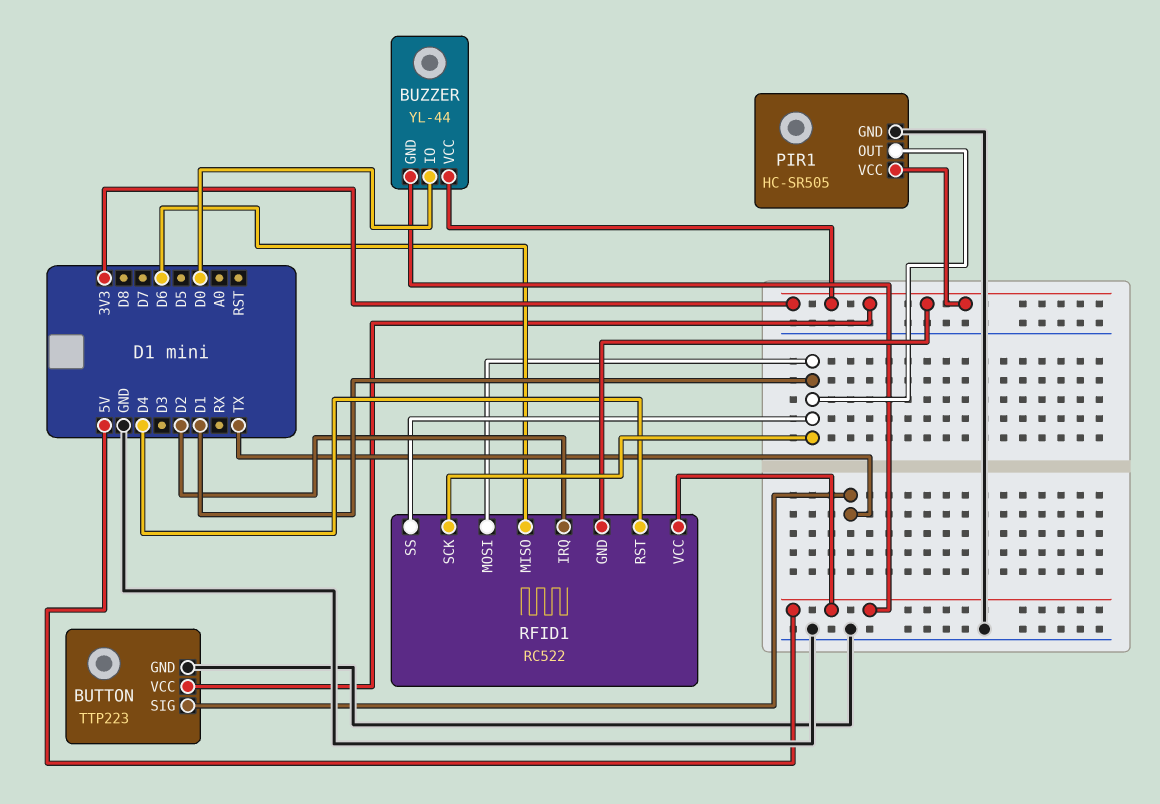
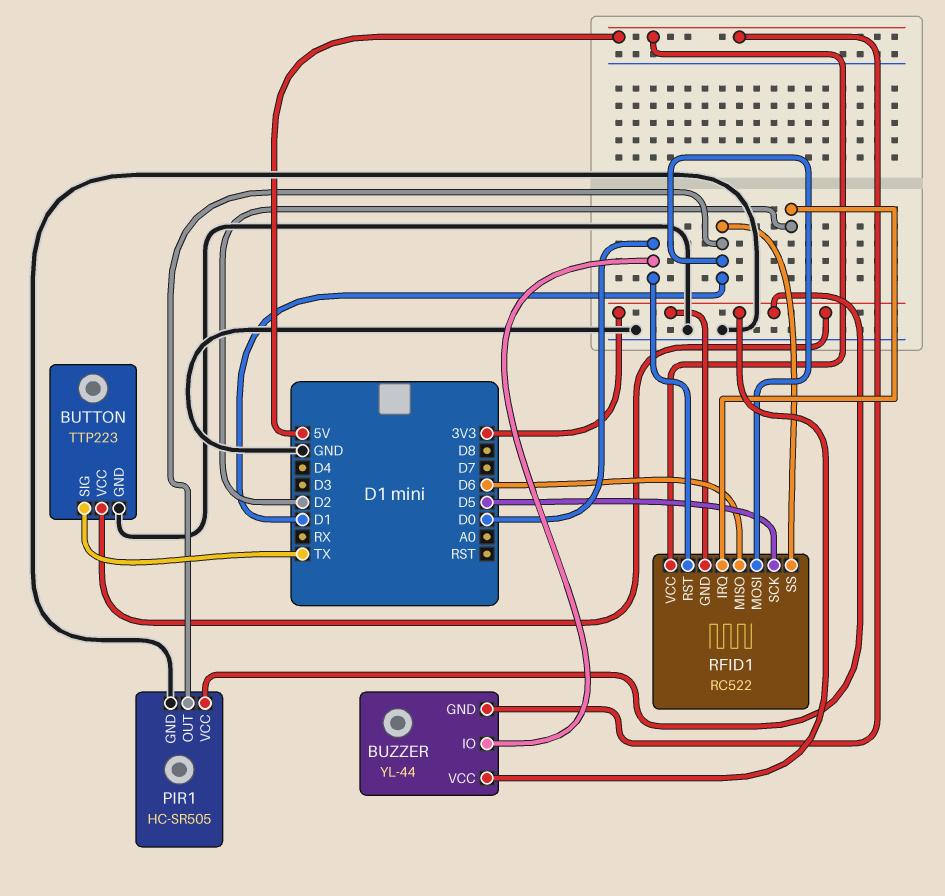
RFID1 pin RST: D4 -> D0
RFID1 pin SCK: D1 -> D5

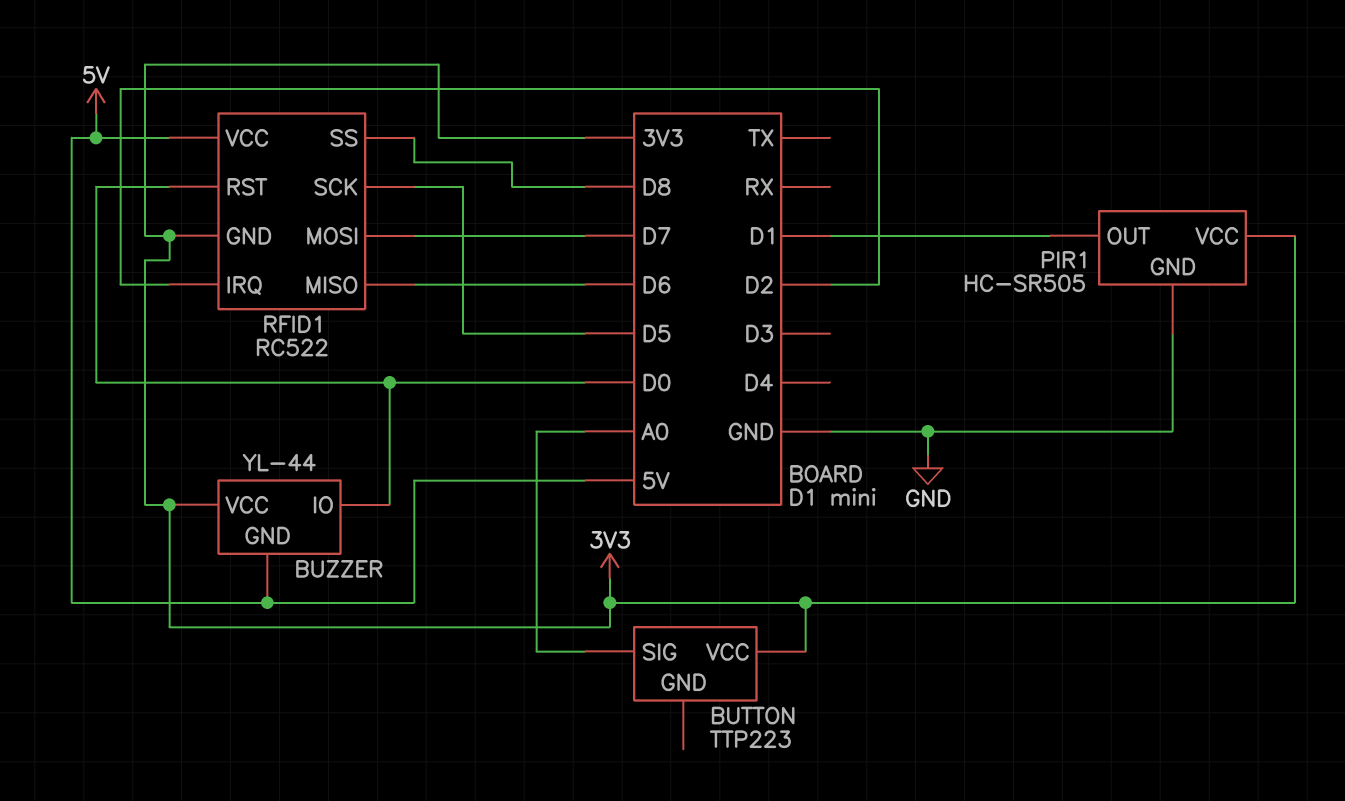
BUTTON pin GND: GND -> none
BUTTON pin SIG: TX -> A0
RFID1 pin MOSI: D1 -> D7
RFID1 pin SS: D1 -> D8

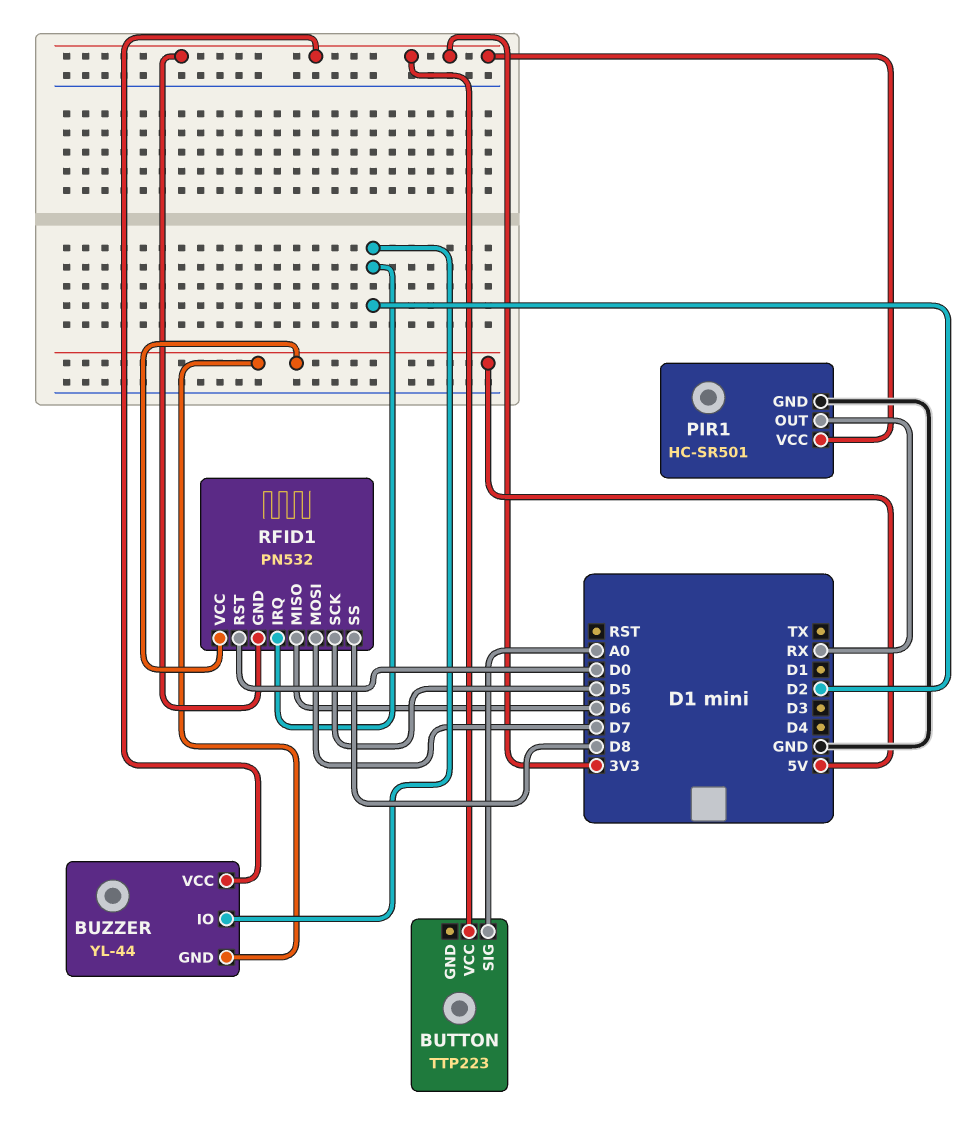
BUZZER pin IO: D0 -> D2
PIR1: HC-SR505 -> HC-SR501
PIR1 pin OUT: D1 -> RX
RFID1: RC522 -> PN532

